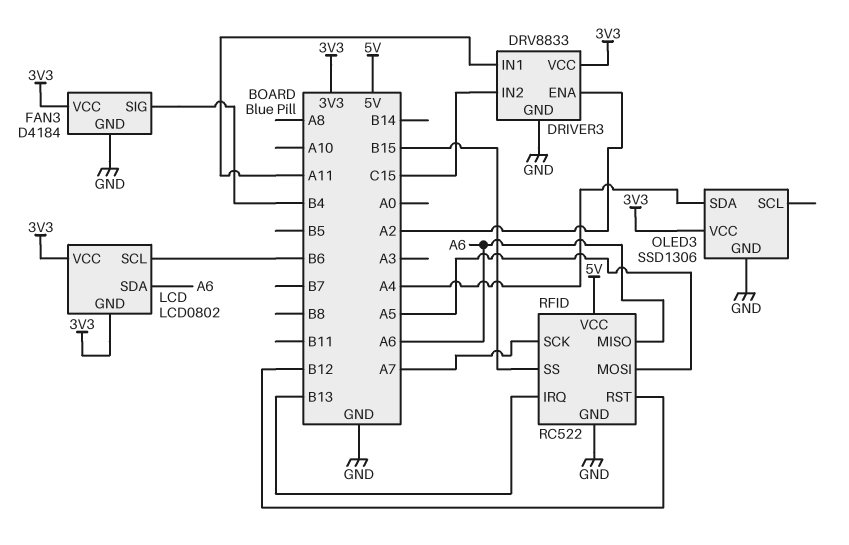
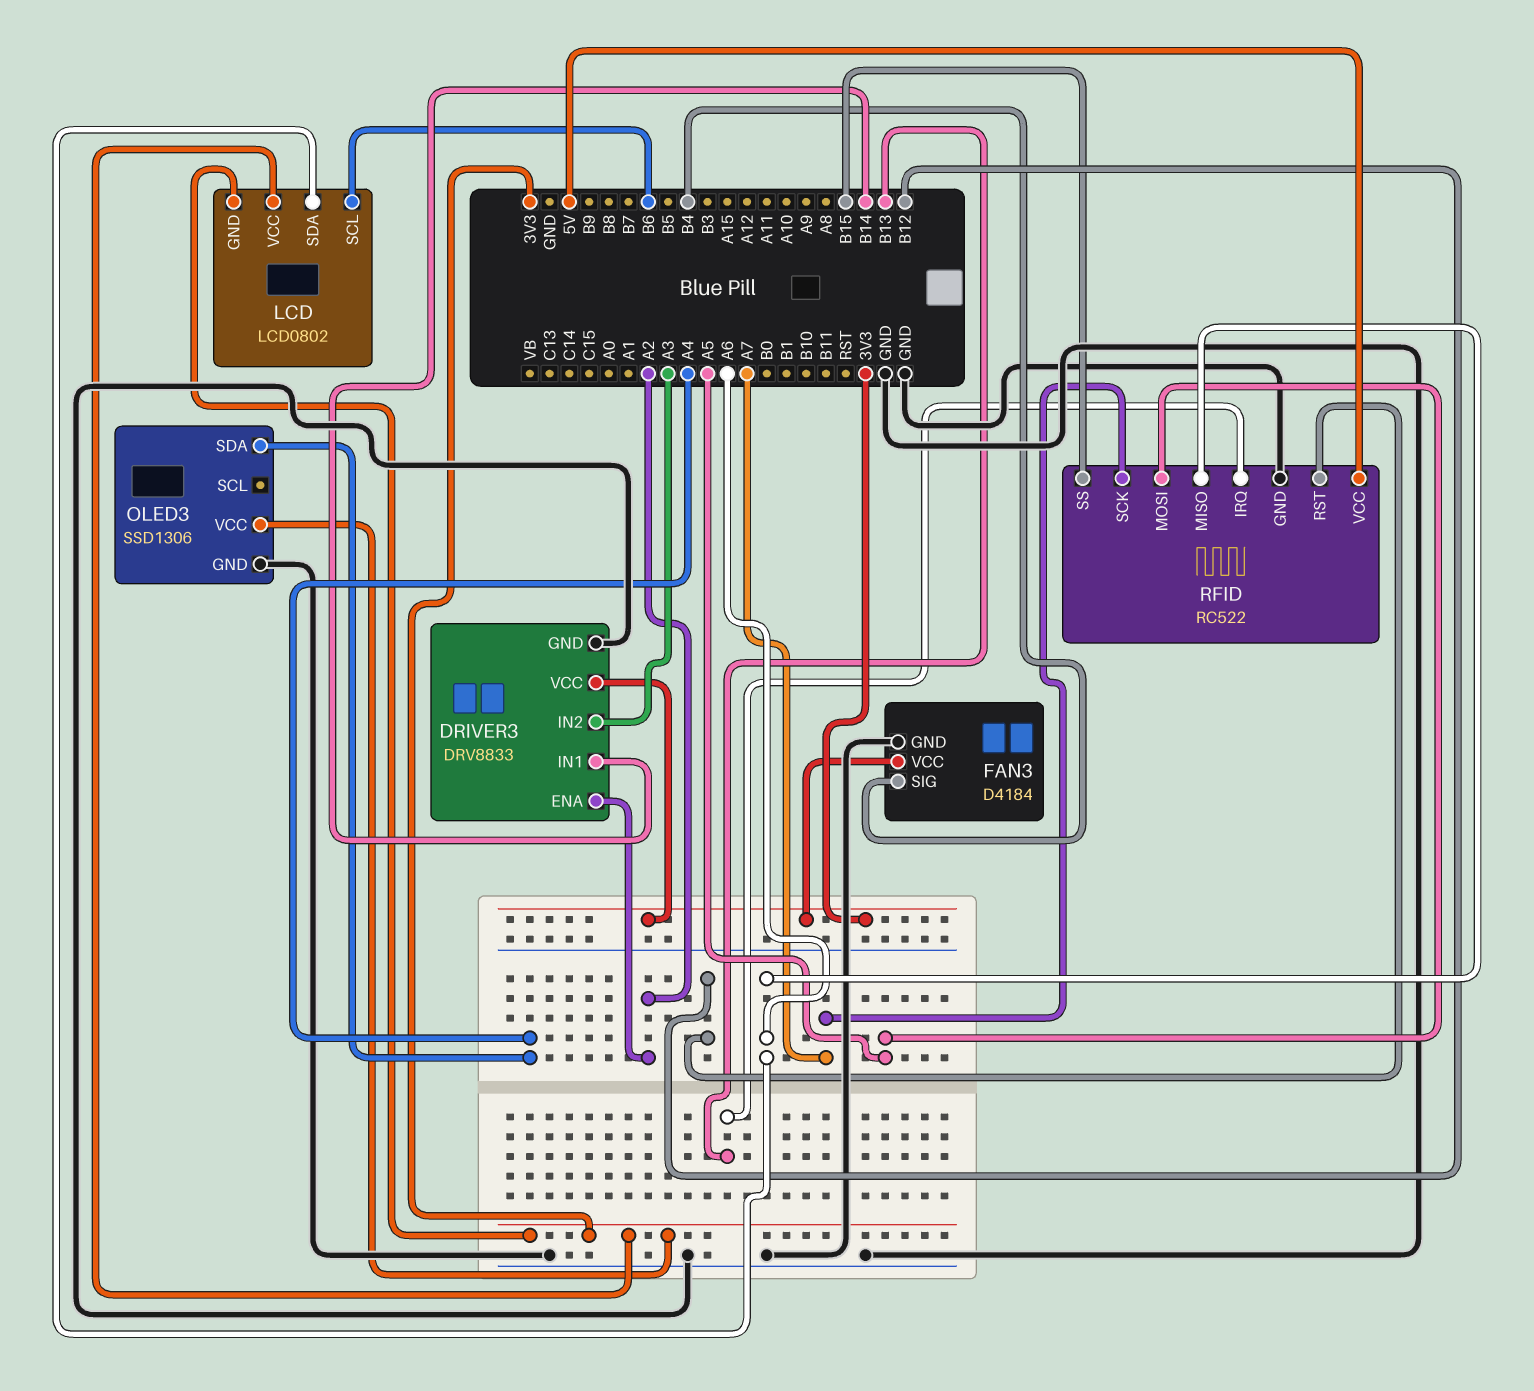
DRIVER3 pin IN1: A11 -> B14
DRIVER3 pin IN2: C15 -> A3

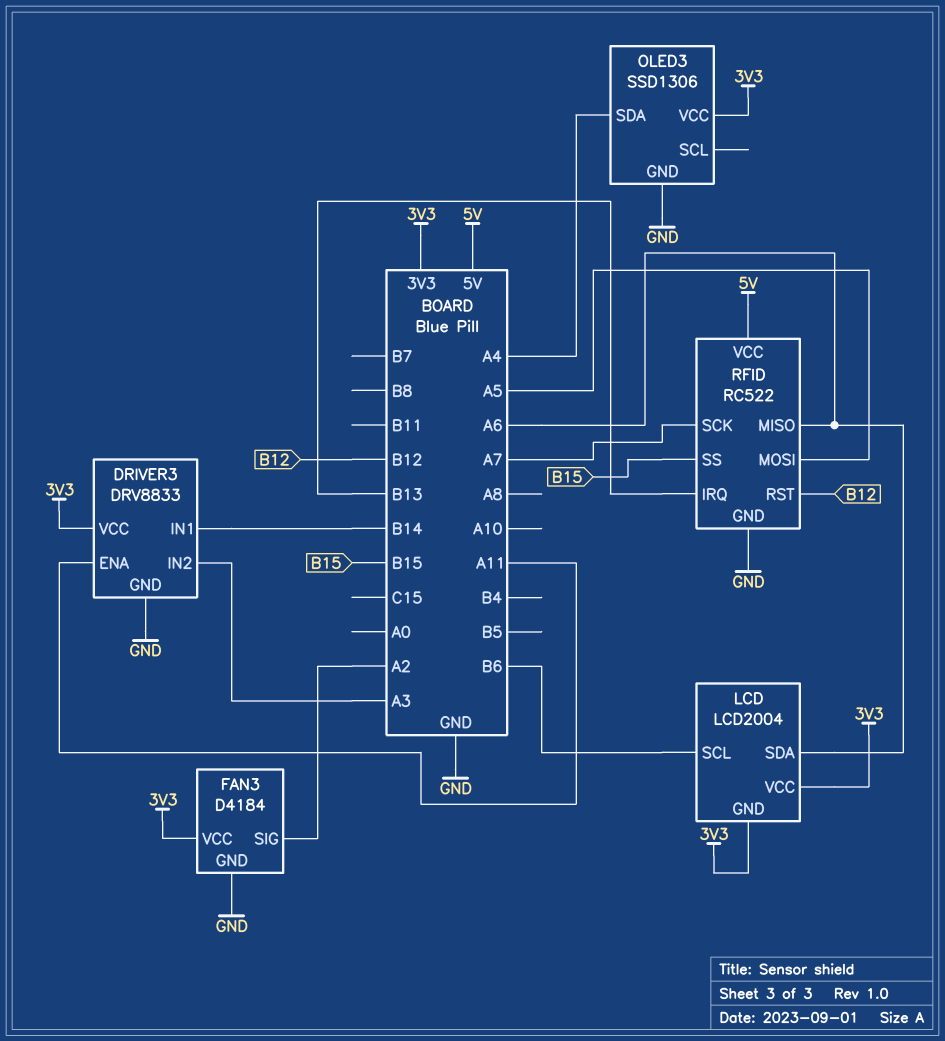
DRIVER3 pin ENA: A2 -> A11
FAN3 pin SIG: B4 -> A2
LCD: LCD0802 -> LCD2004

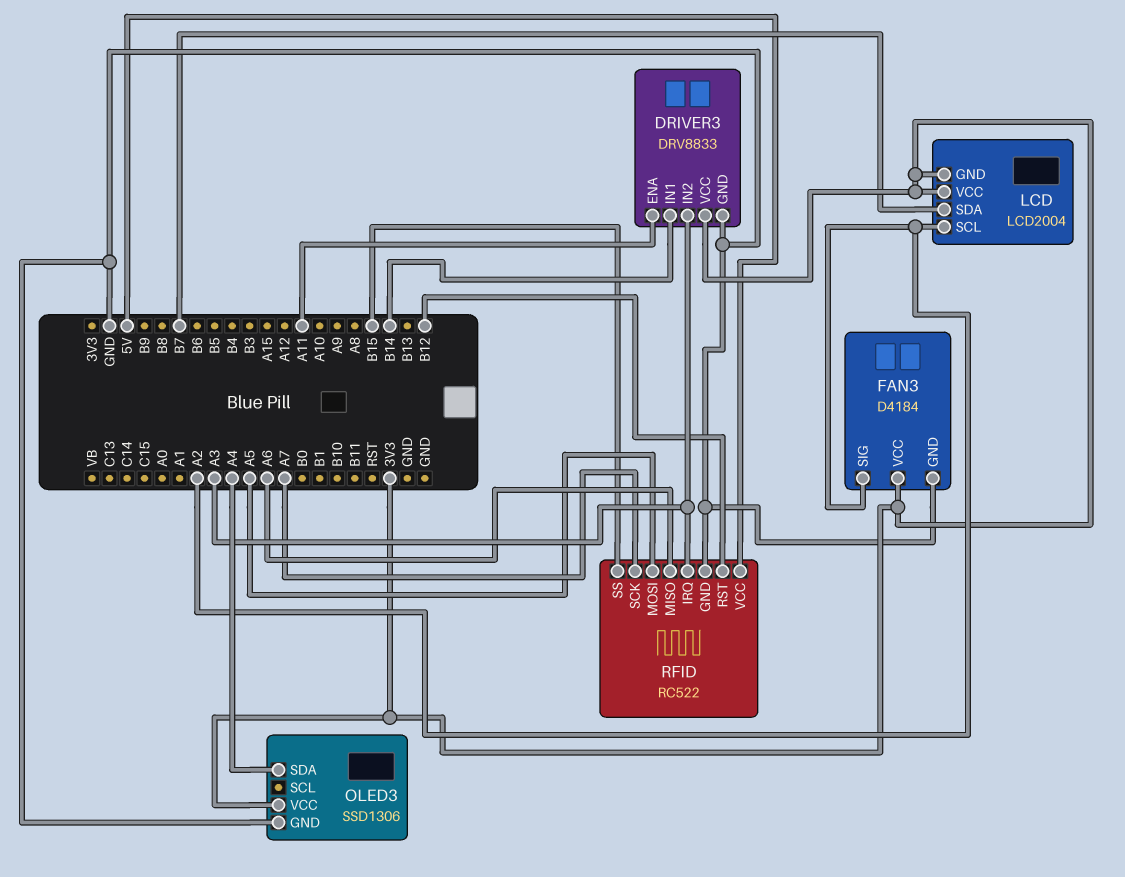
LCD pin SCL: B6 -> A2
LCD pin SDA: A6 -> B7
RFID pin IRQ: B13 -> A3

